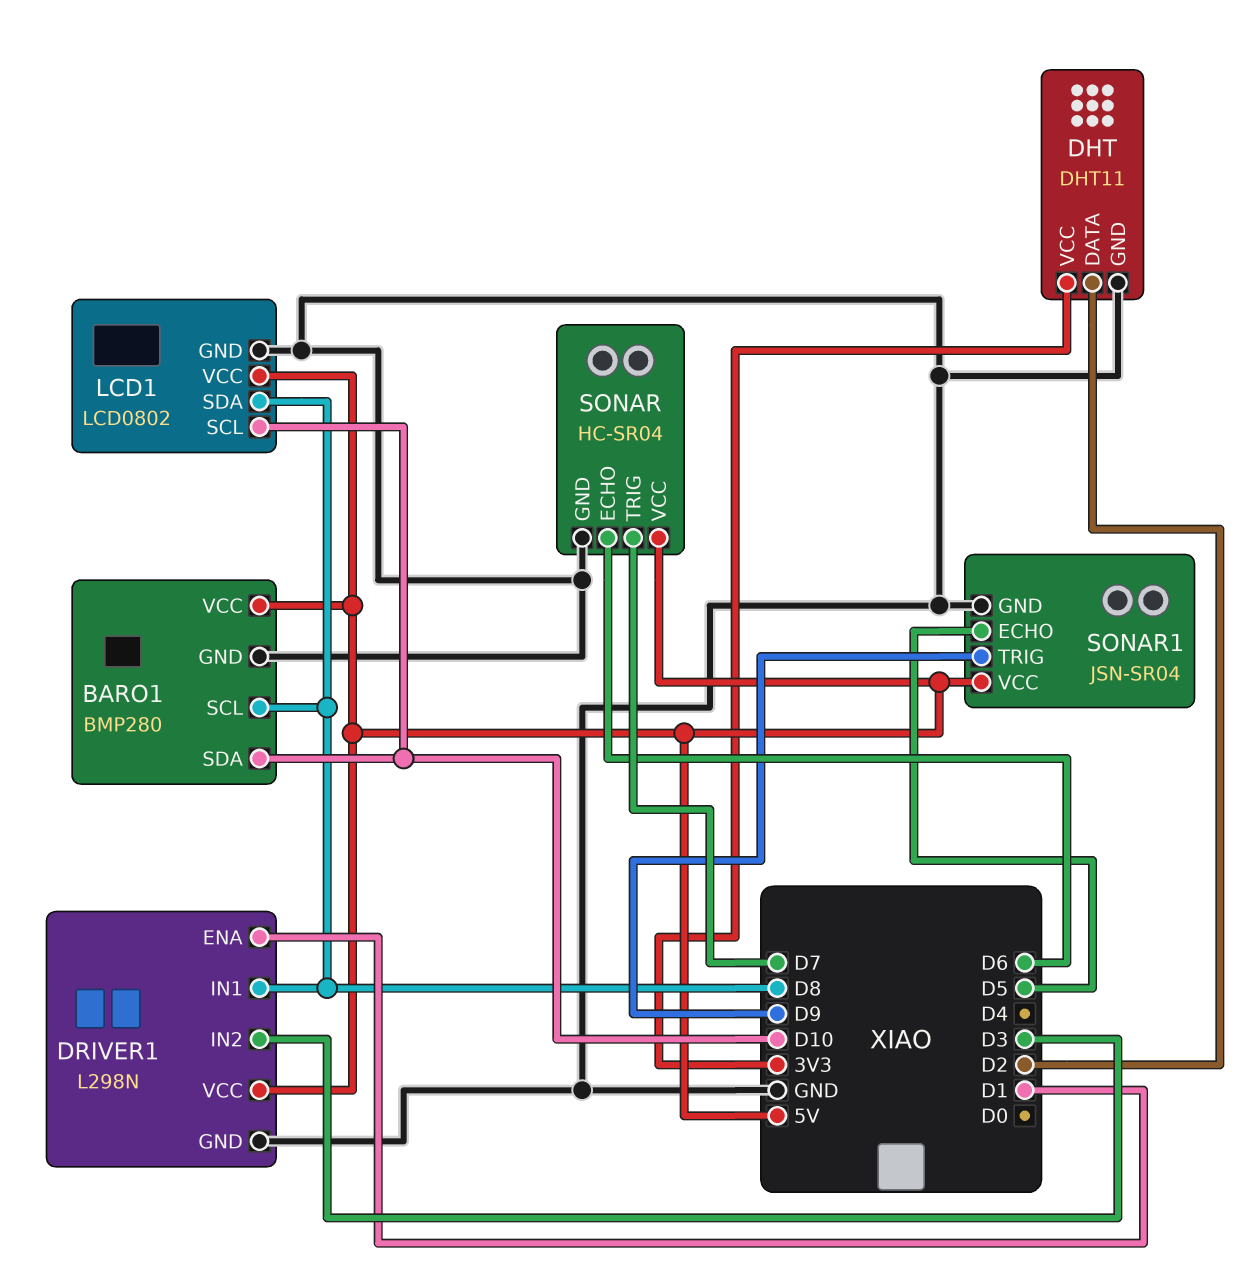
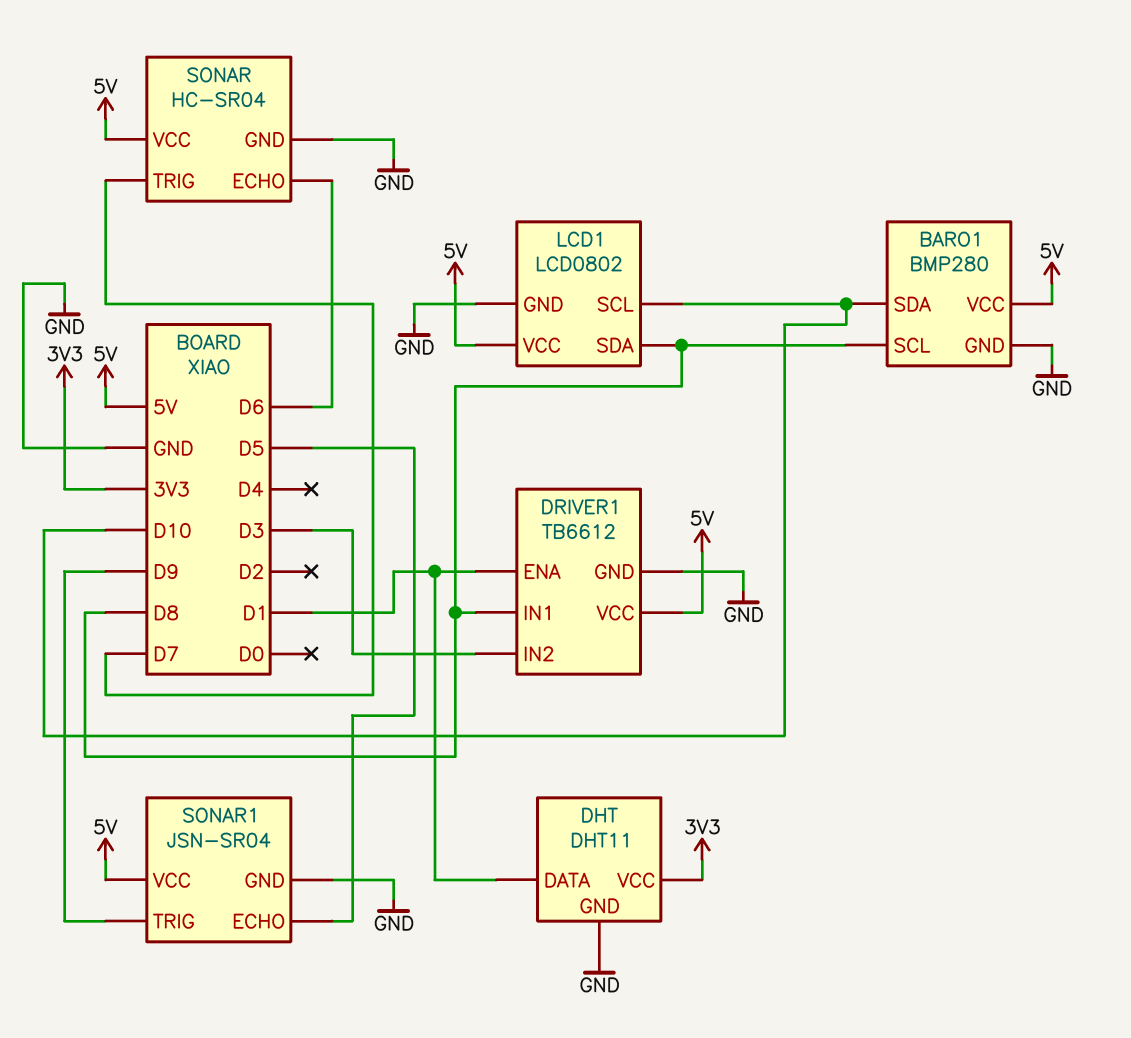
DHT pin DATA: D2 -> D1
DRIVER1: L298N -> TB6612

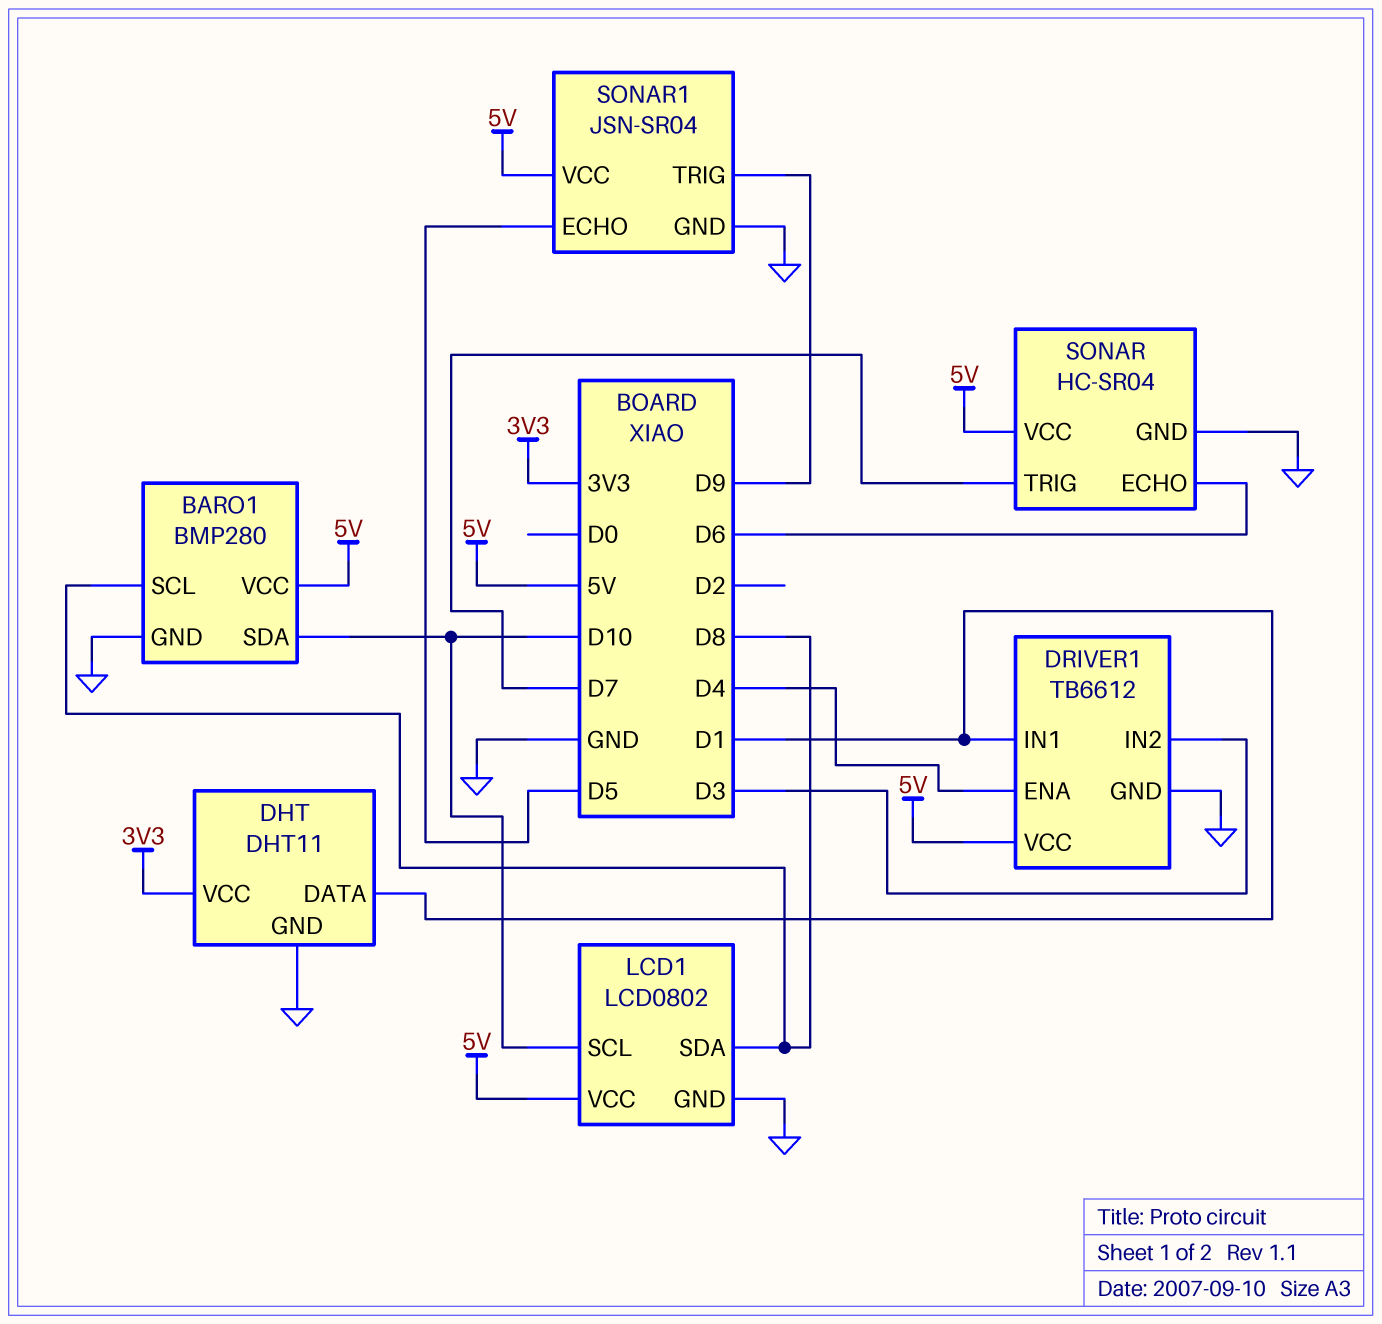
DRIVER1 pin ENA: D1 -> D4
DRIVER1 pin IN1: D8 -> D1

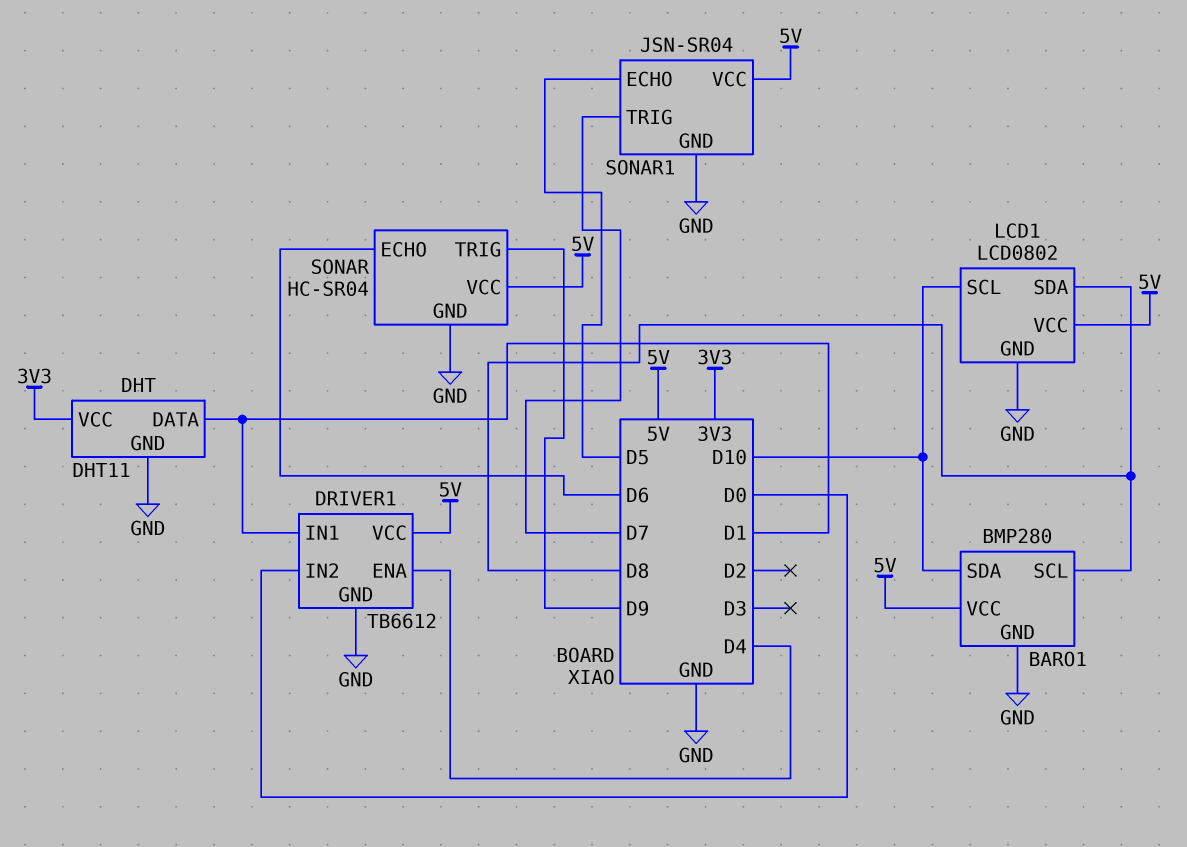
DRIVER1 pin IN2: D3 -> D0
SONAR pin TRIG: D7 -> D9
SONAR1 pin TRIG: D9 -> D7

